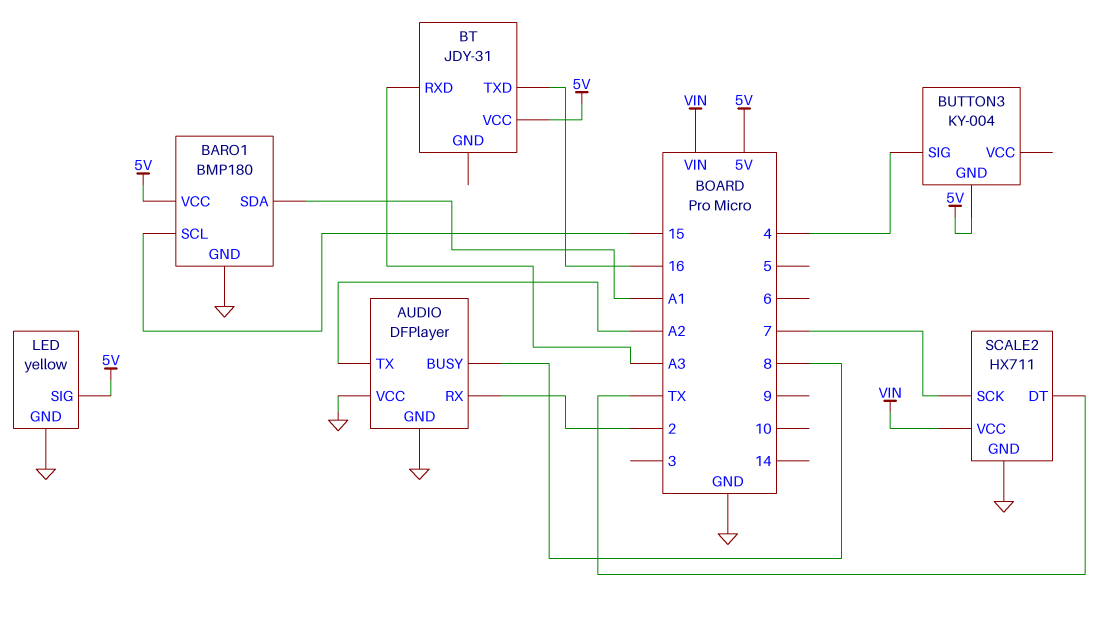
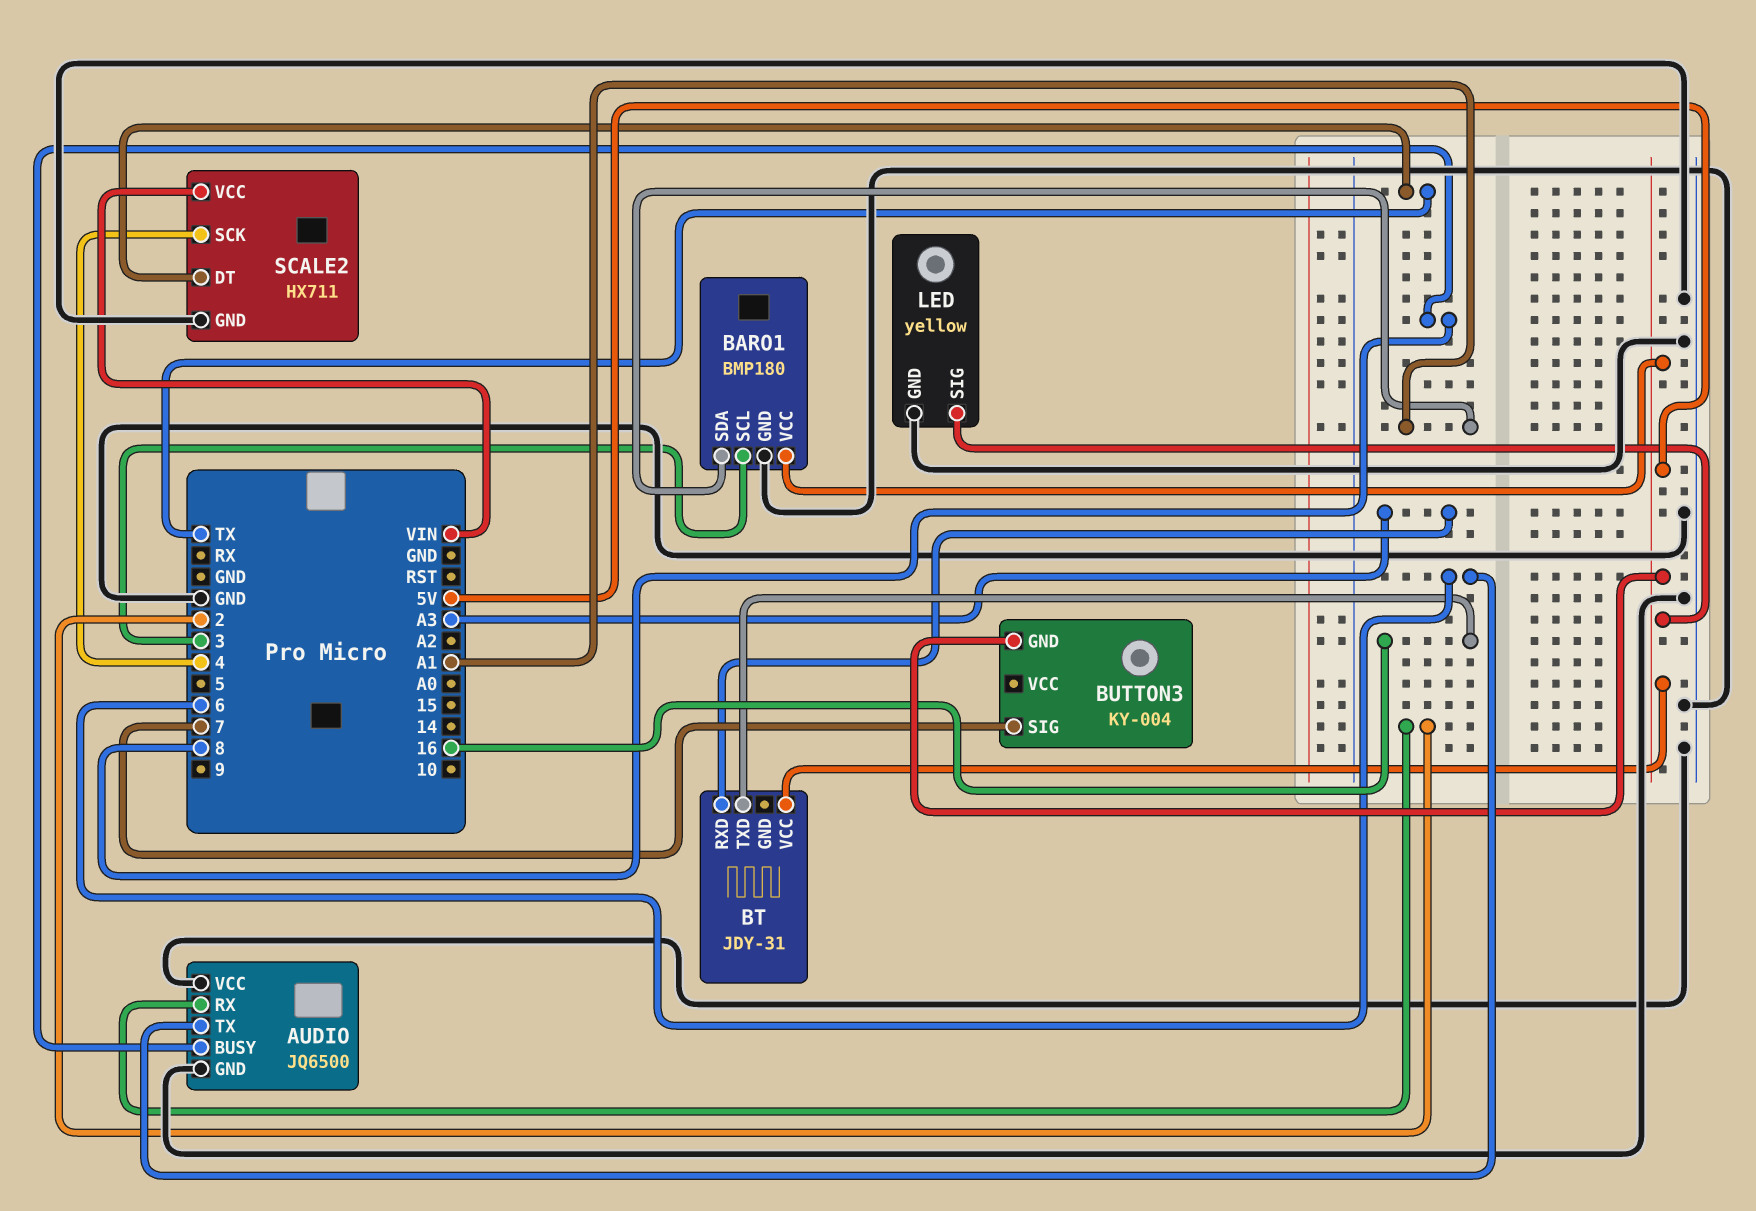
AUDIO: DFPlayer -> JQ6500
AUDIO pin TX: A2 -> 6
BARO1 pin SCL: 15 -> 3
BUTTON3 pin SIG: 4 -> 7
SCALE2 pin SCK: 7 -> 4

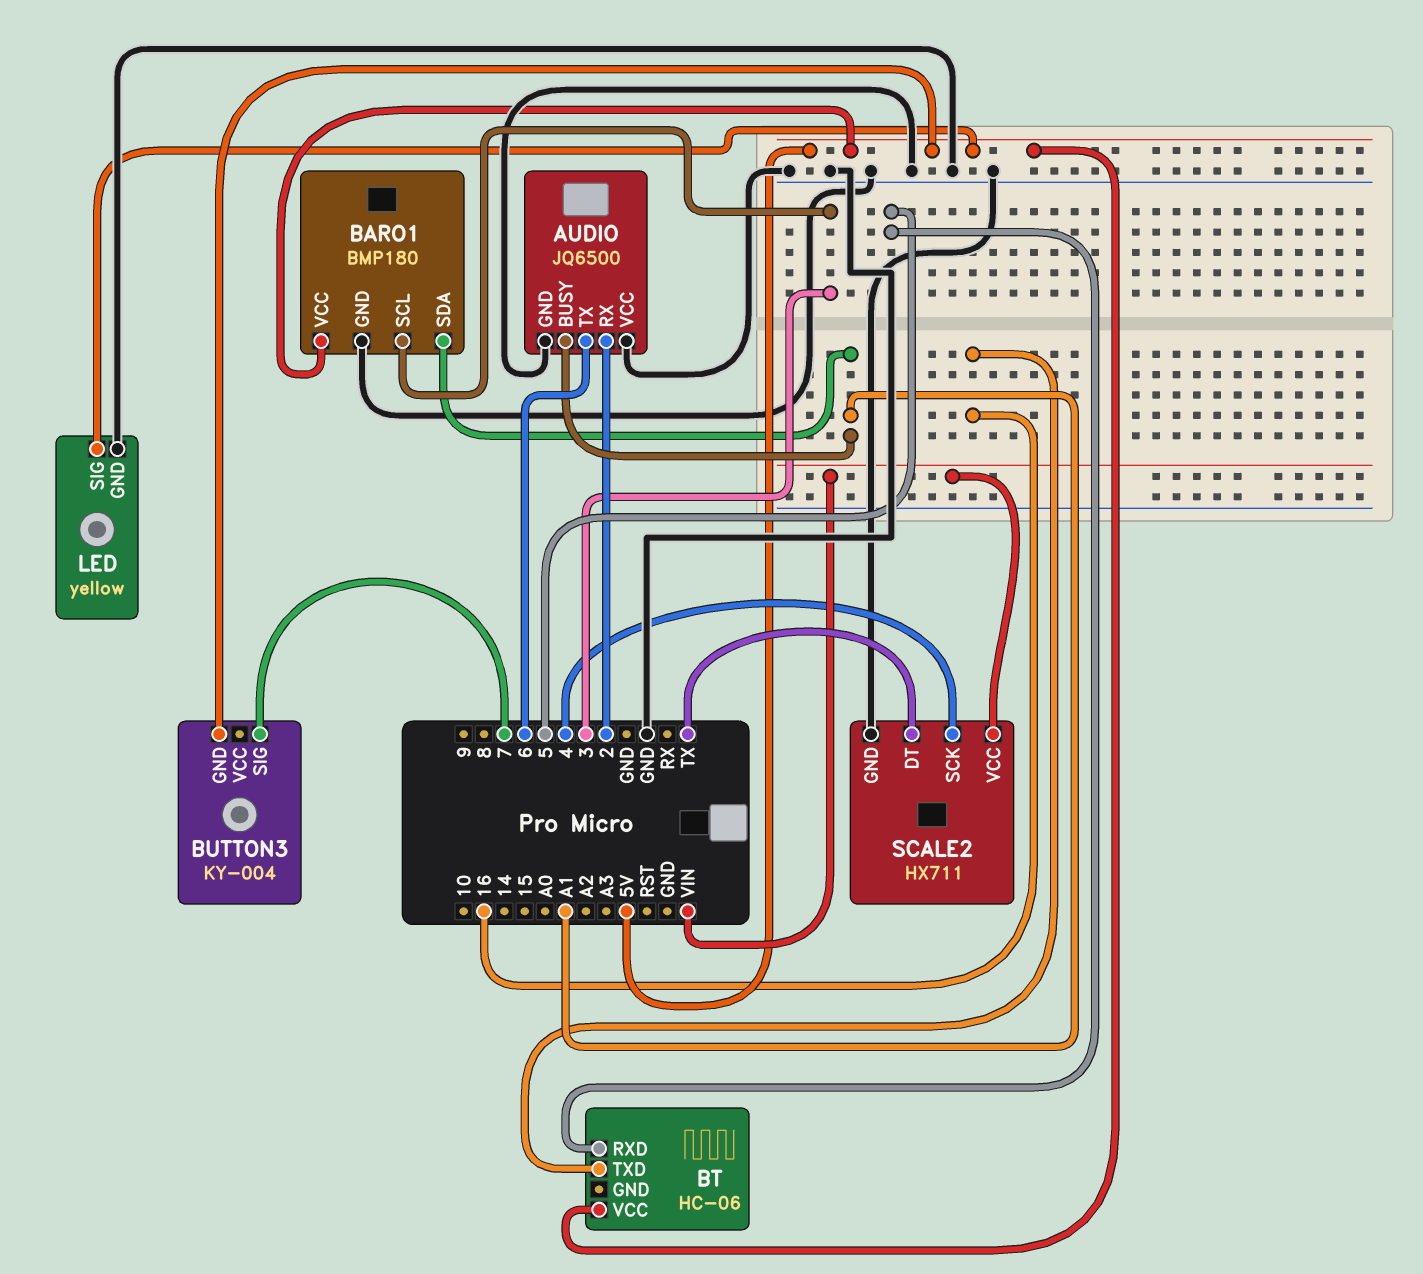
AUDIO pin BUSY: 8 -> A1
BT: JDY-31 -> HC-06
BT pin RXD: A3 -> 5

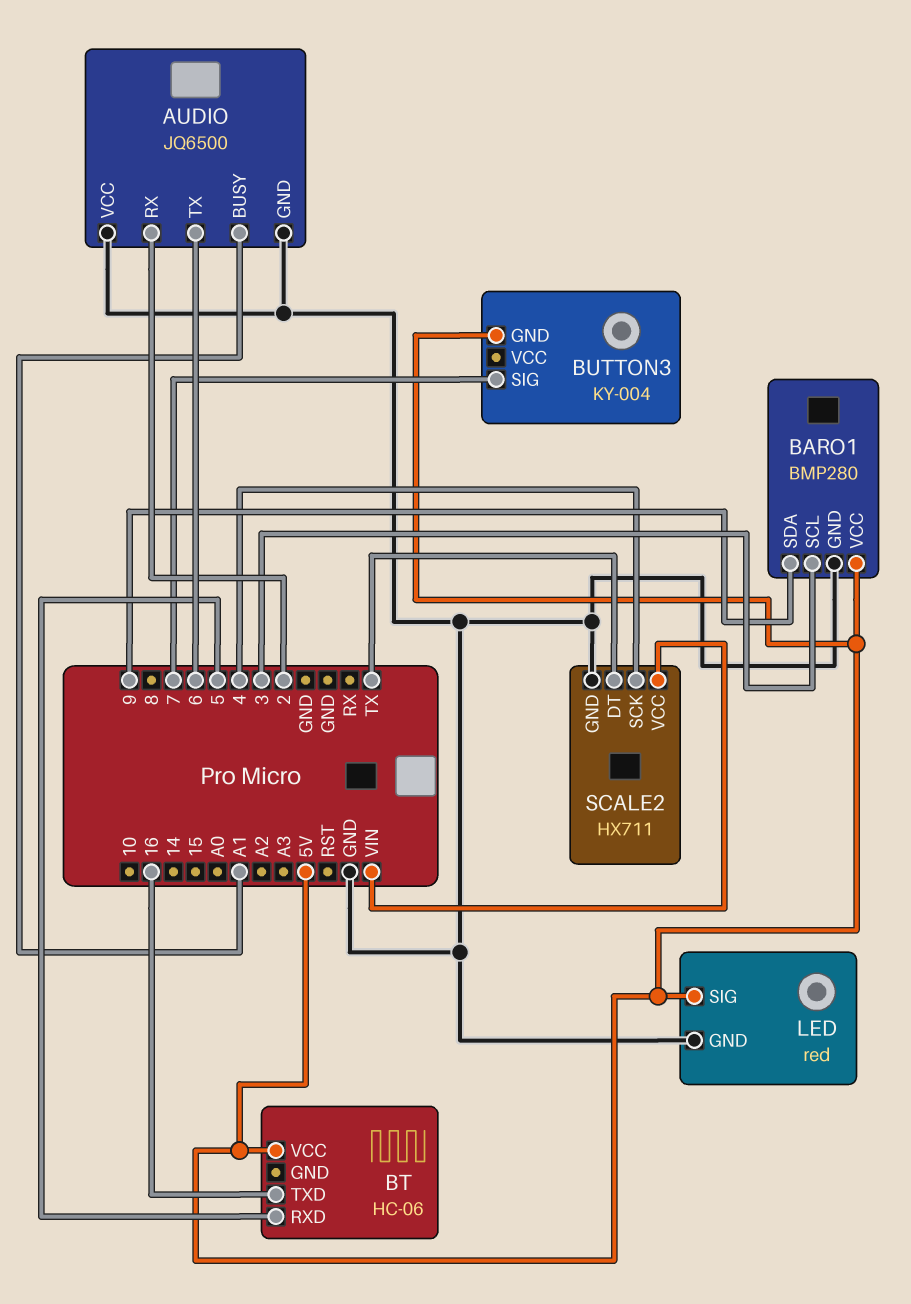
BARO1: BMP180 -> BMP280
BARO1 pin SDA: A1 -> 9
LED: yellow -> red

